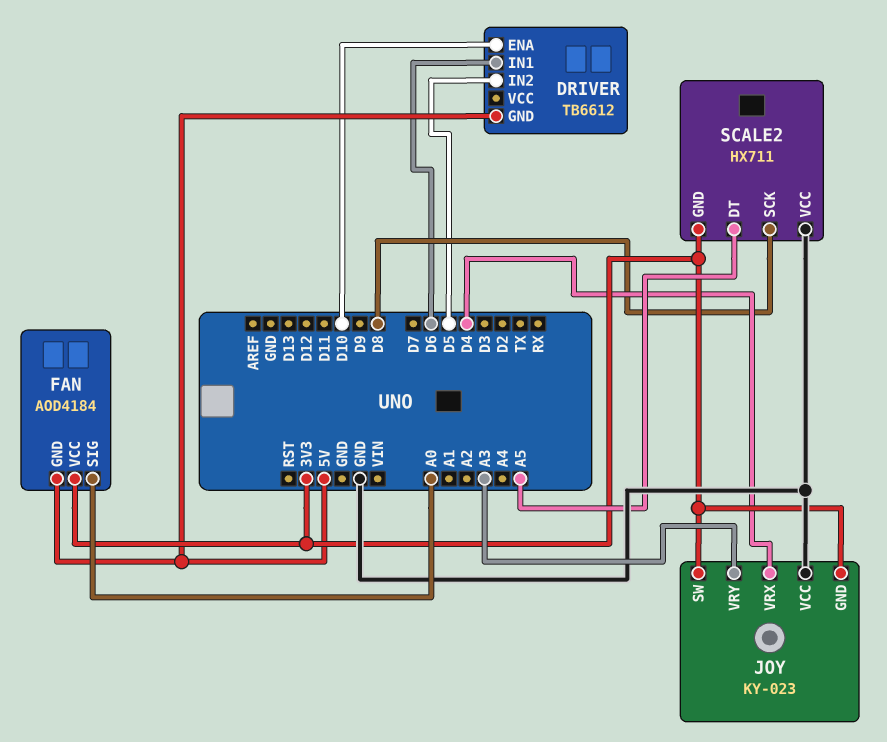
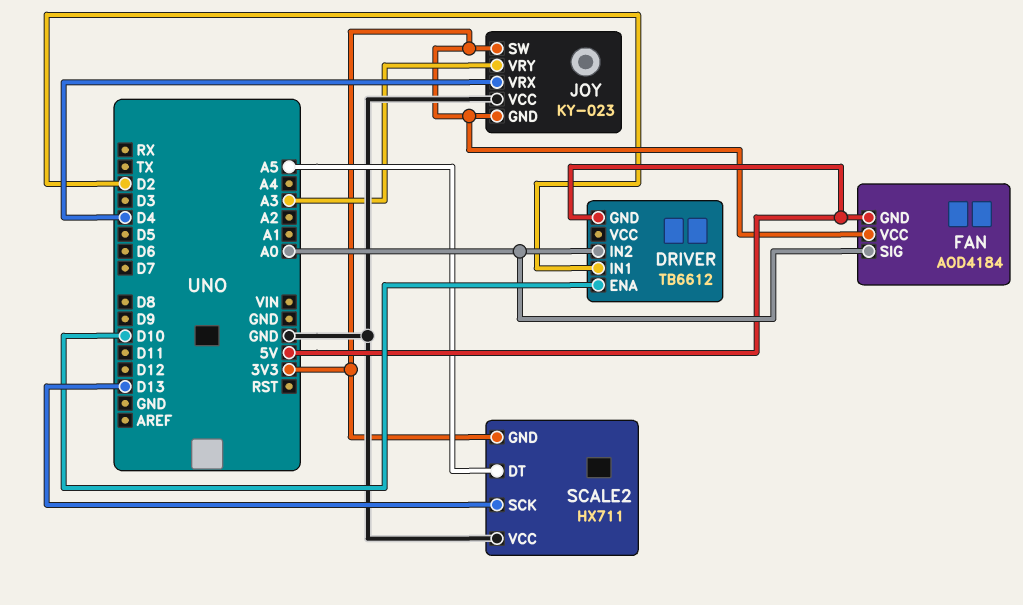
DRIVER pin IN1: D6 -> D2
DRIVER pin IN2: D5 -> A0
SCALE2 pin SCK: D8 -> D13

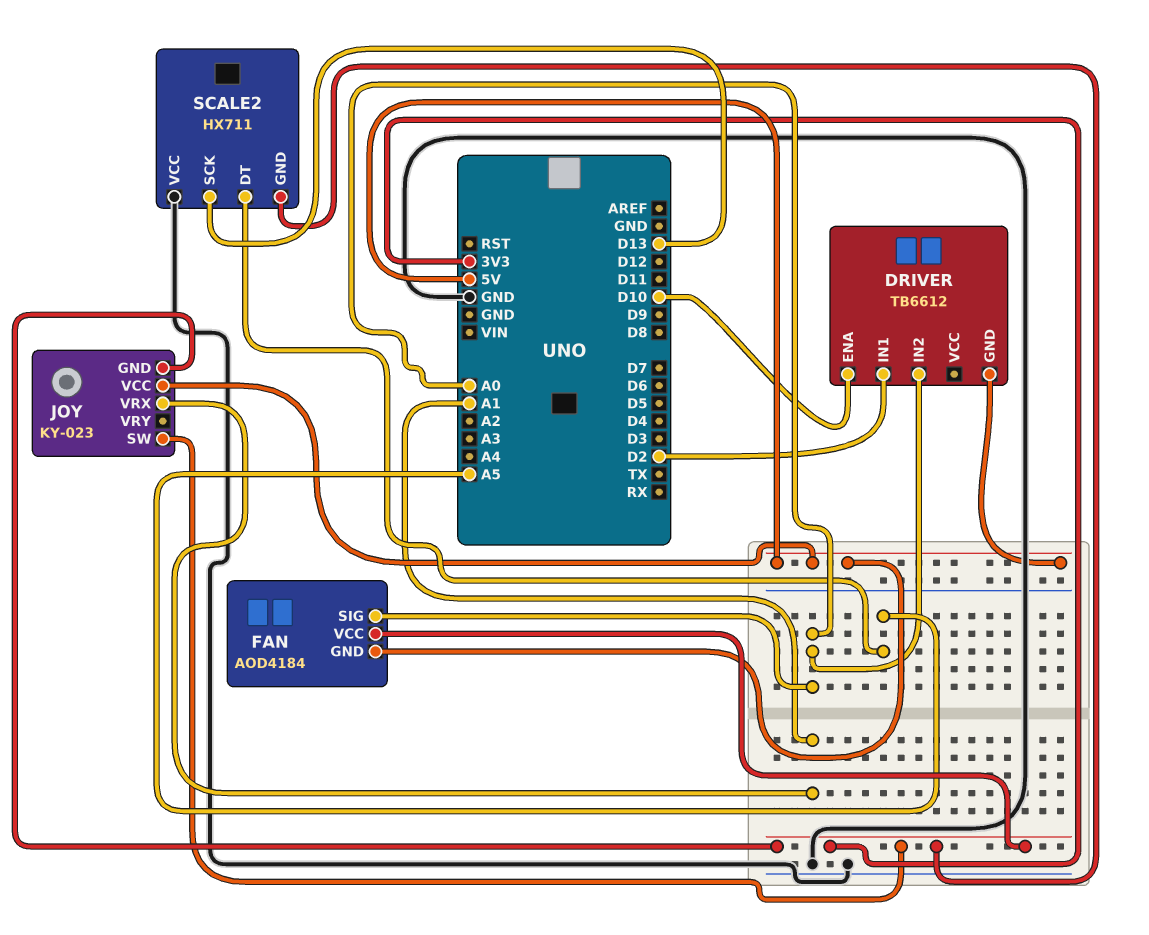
JOY pin VCC: GND -> 5V
JOY pin VRX: D4 -> A1
JOY pin VRY: A3 -> none

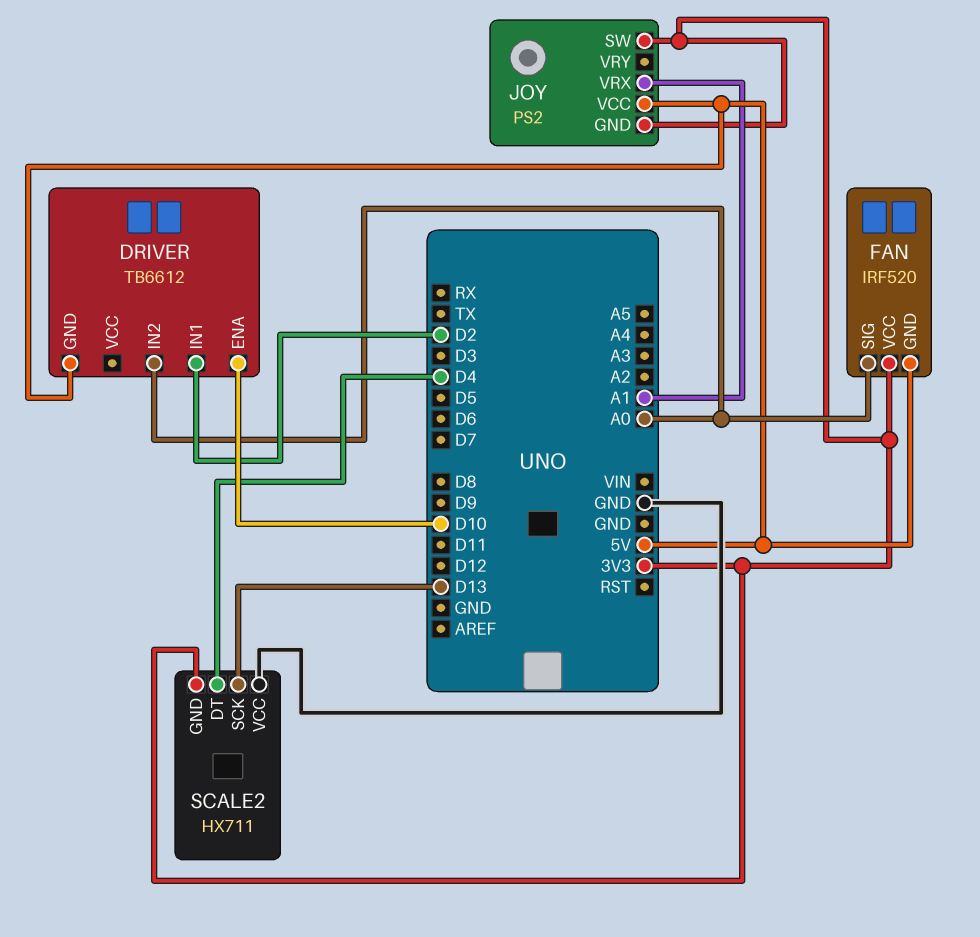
FAN: AOD4184 -> IRF520
JOY: KY-023 -> PS2
SCALE2 pin DT: A5 -> D4

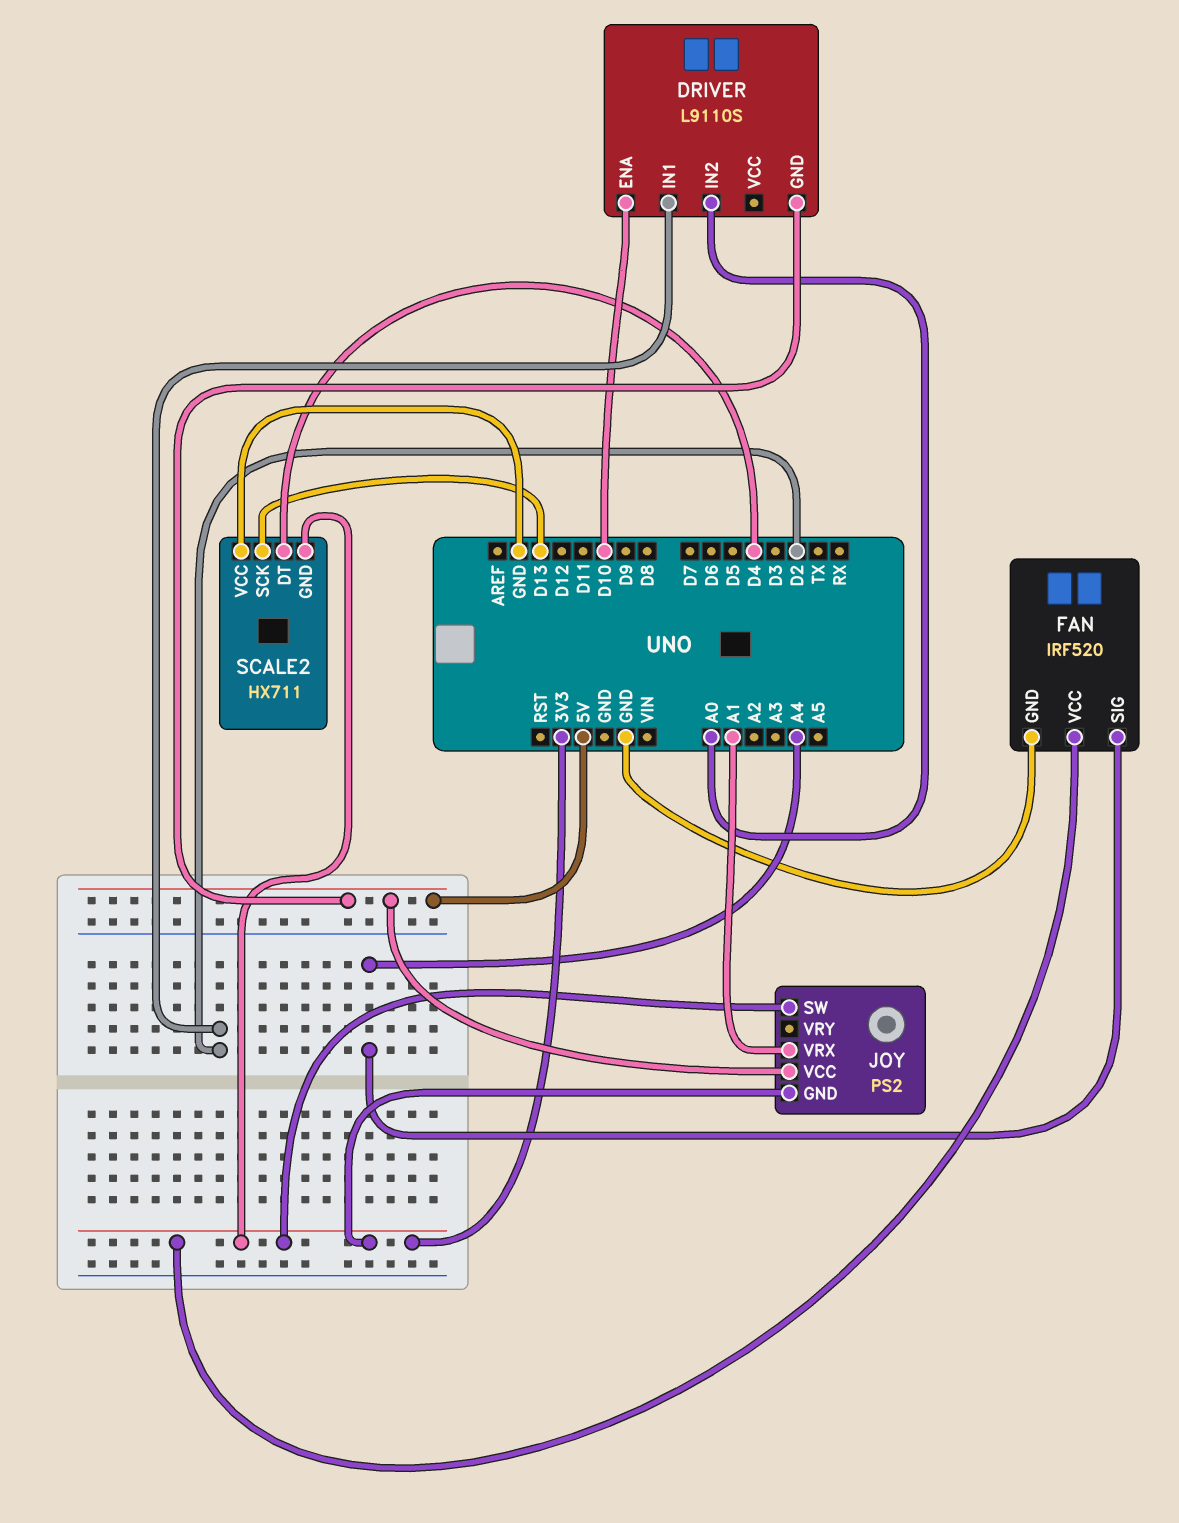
DRIVER: TB6612 -> L9110S
FAN pin GND: 5V -> GND
FAN pin SIG: A0 -> A4

